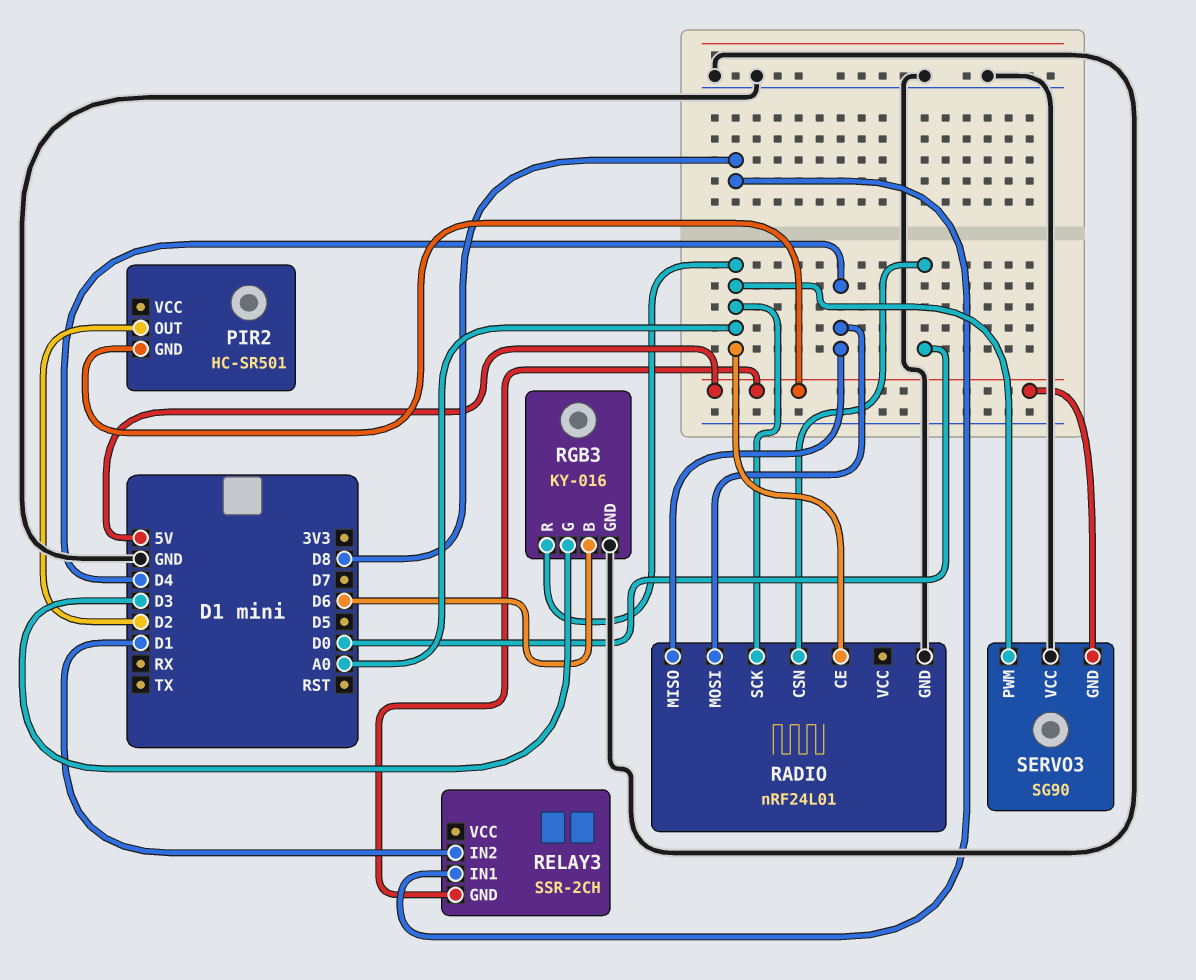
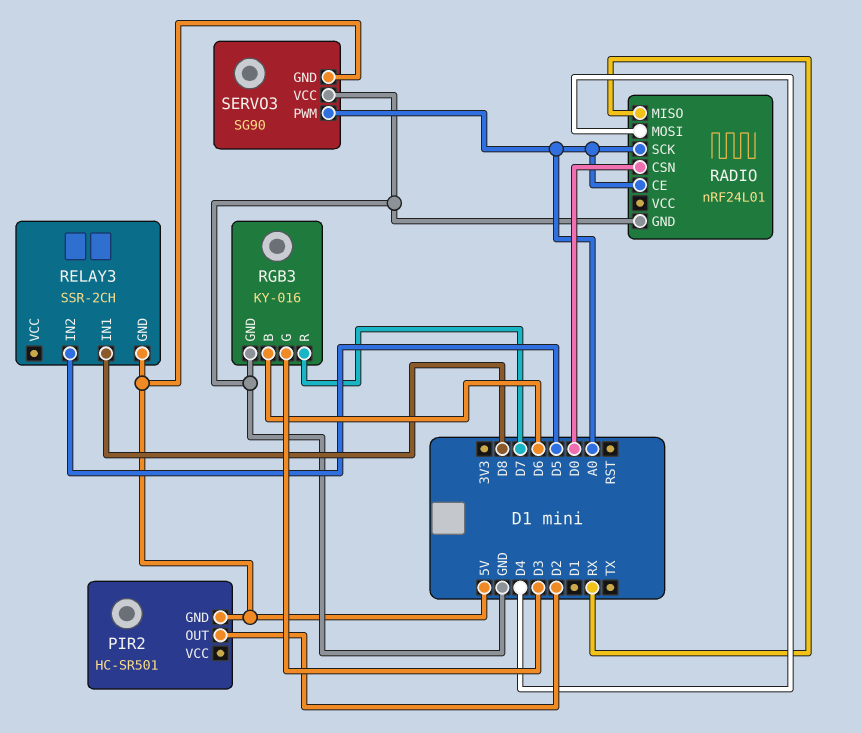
RADIO pin MISO: D4 -> RX
RELAY3 pin IN2: D1 -> D5
RGB3 pin R: A0 -> D7

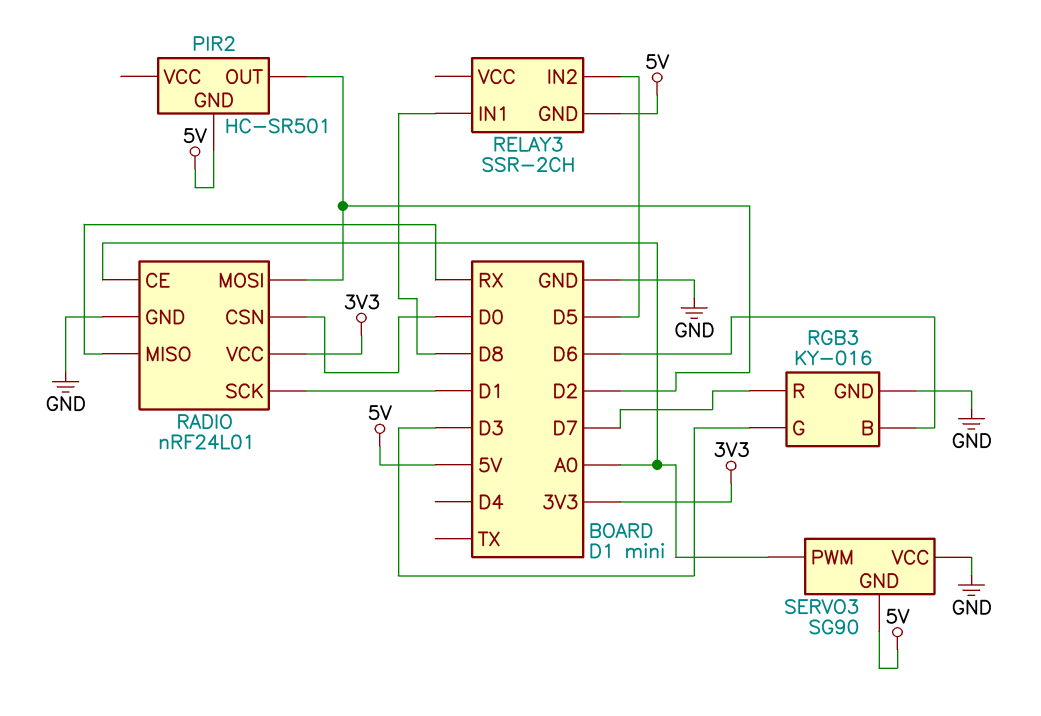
RADIO pin MOSI: D4 -> D2
RADIO pin SCK: A0 -> D1
RADIO pin VCC: none -> 3V3

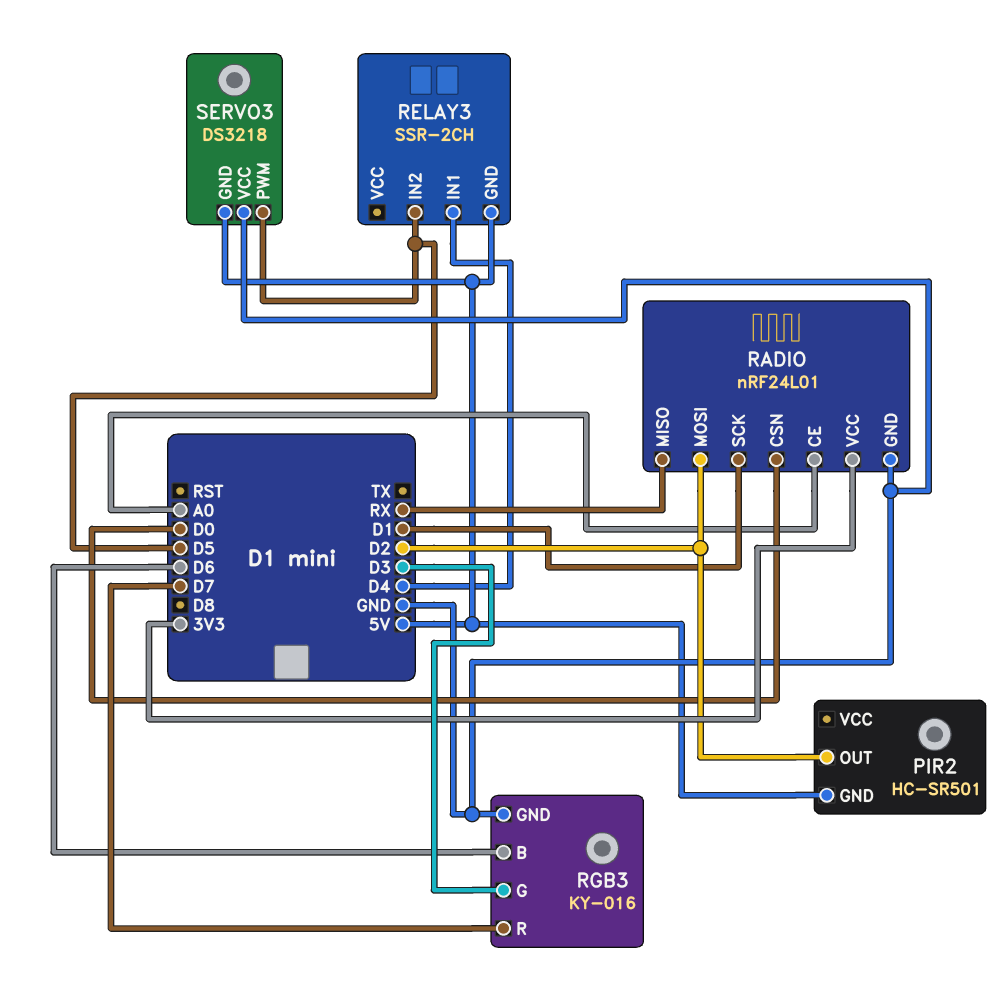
RELAY3 pin IN1: D8 -> D4
SERVO3: SG90 -> DS3218
SERVO3 pin PWM: A0 -> D5

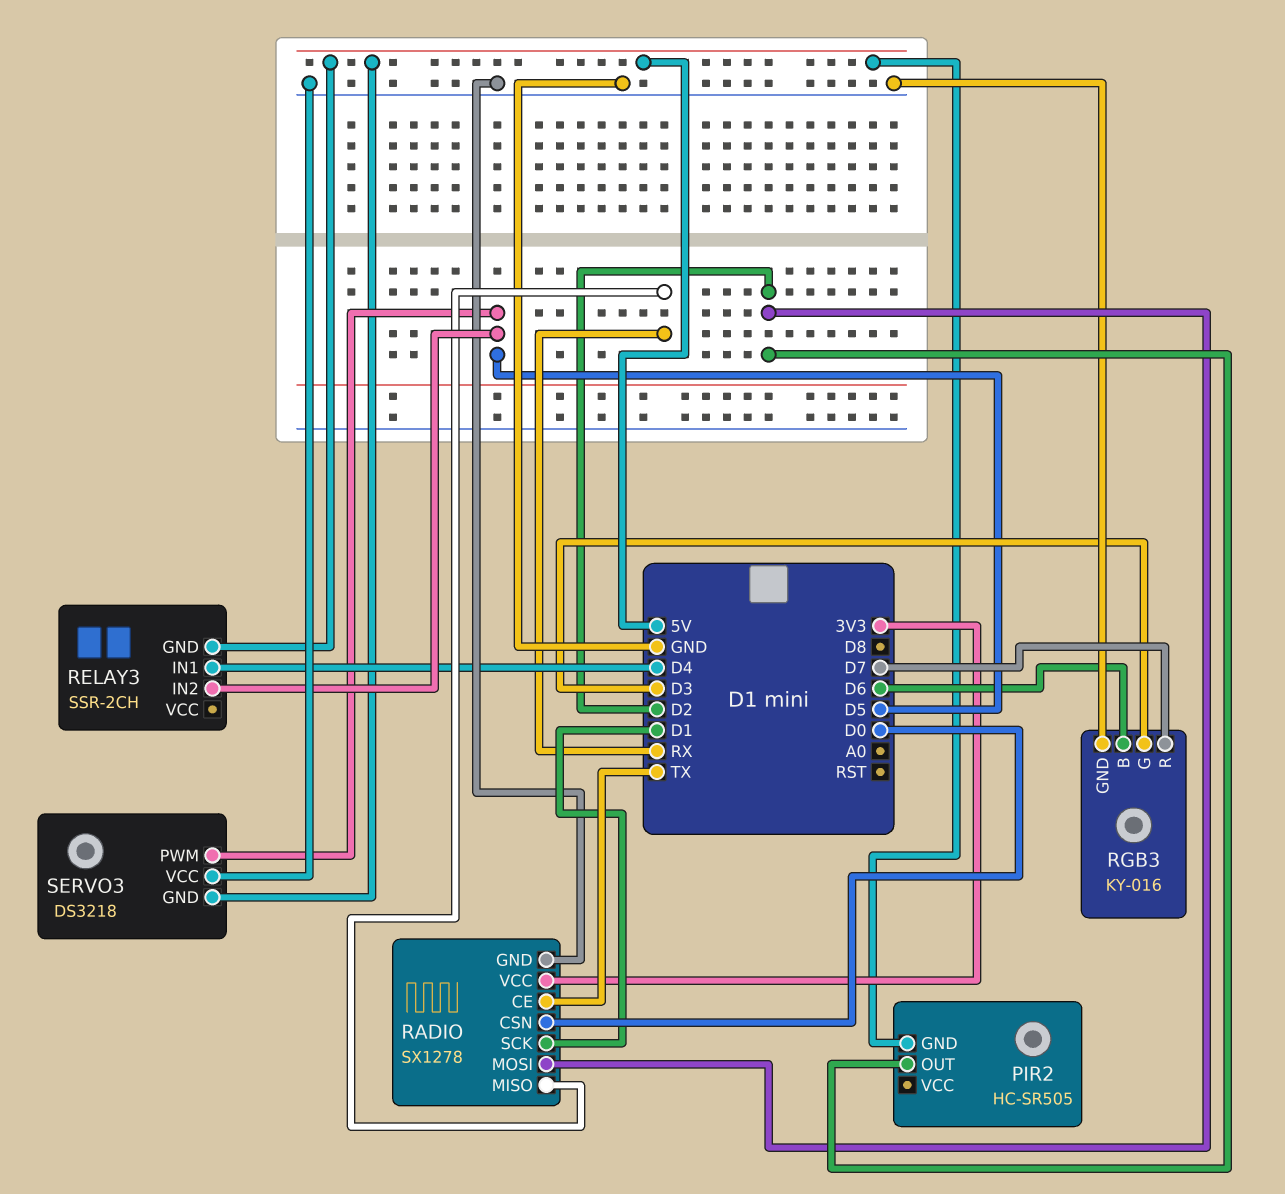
PIR2: HC-SR501 -> HC-SR505
RADIO: nRF24L01 -> SX1278
RADIO pin CE: A0 -> TX

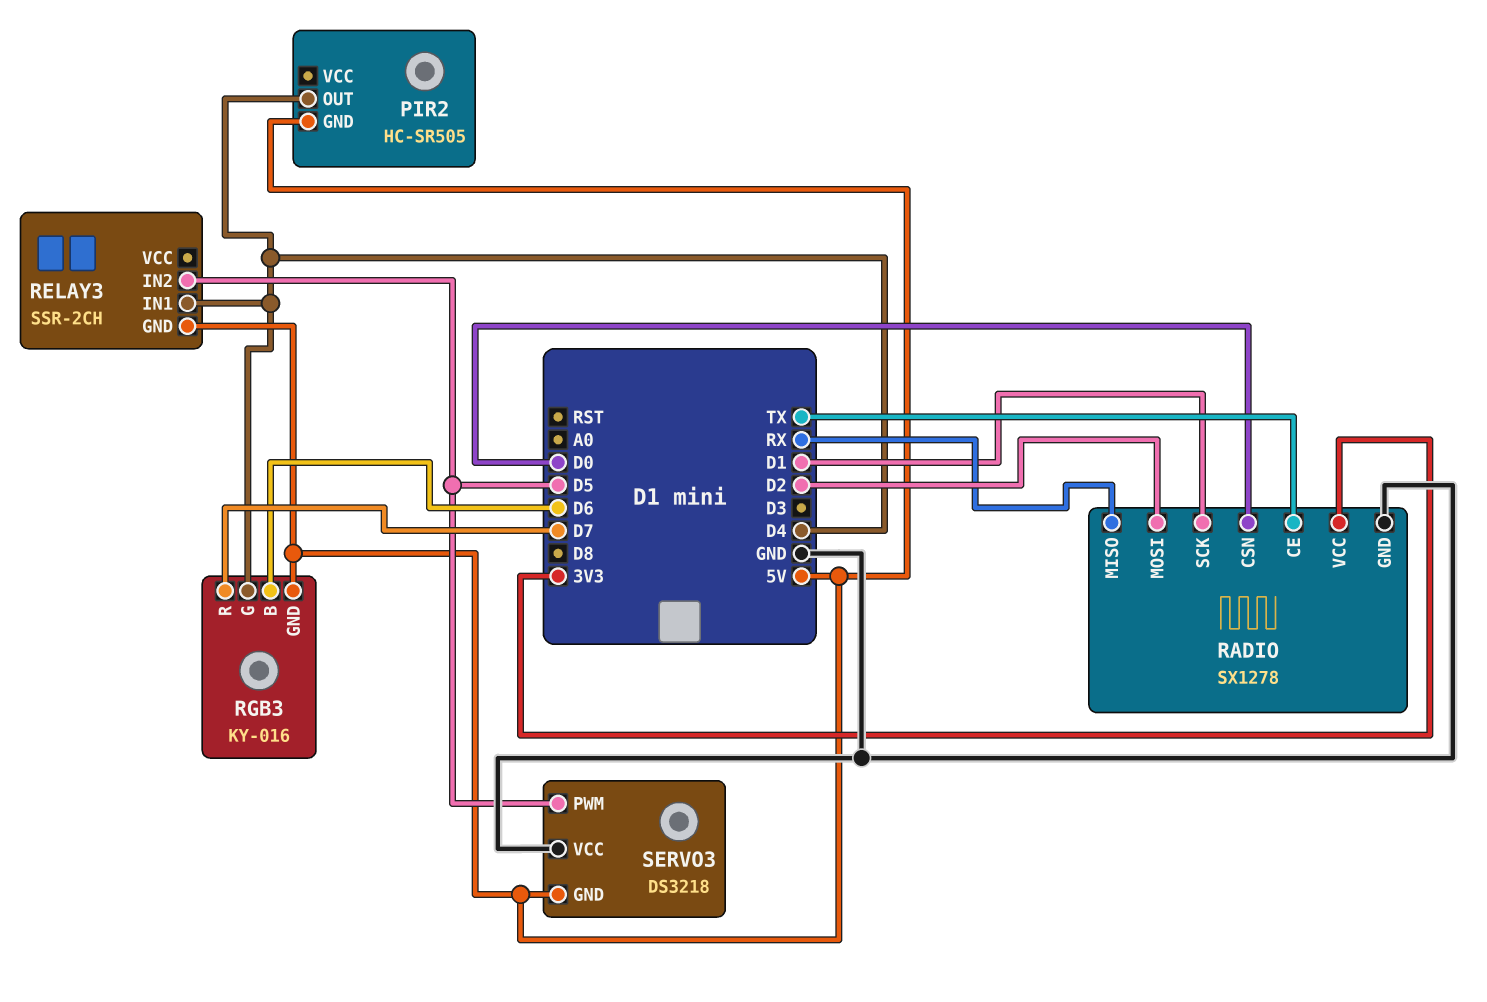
PIR2 pin OUT: D2 -> D4
RGB3 pin G: D3 -> D4
RGB3 pin GND: GND -> 5V

